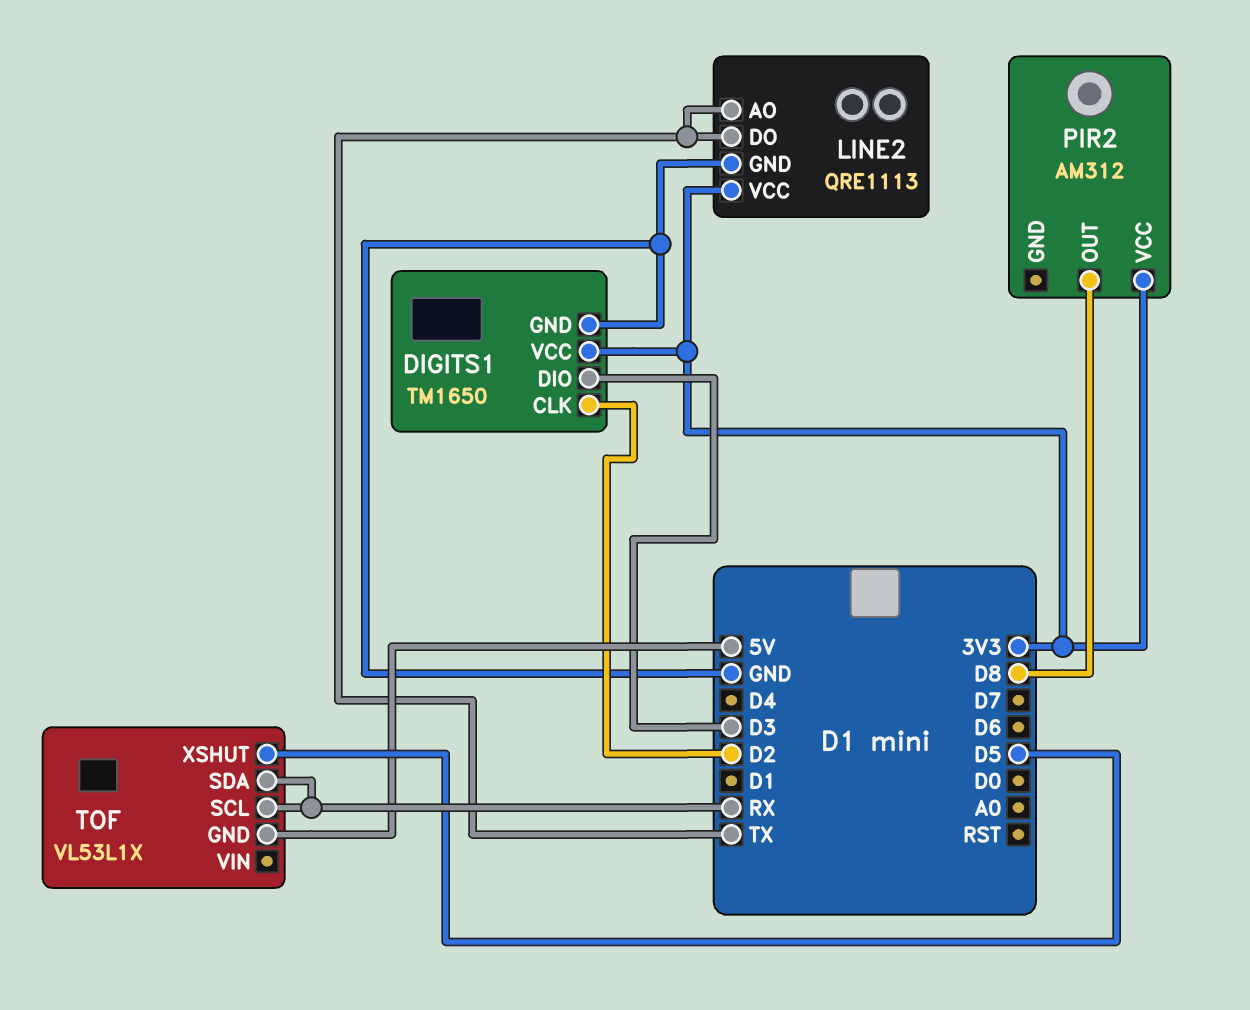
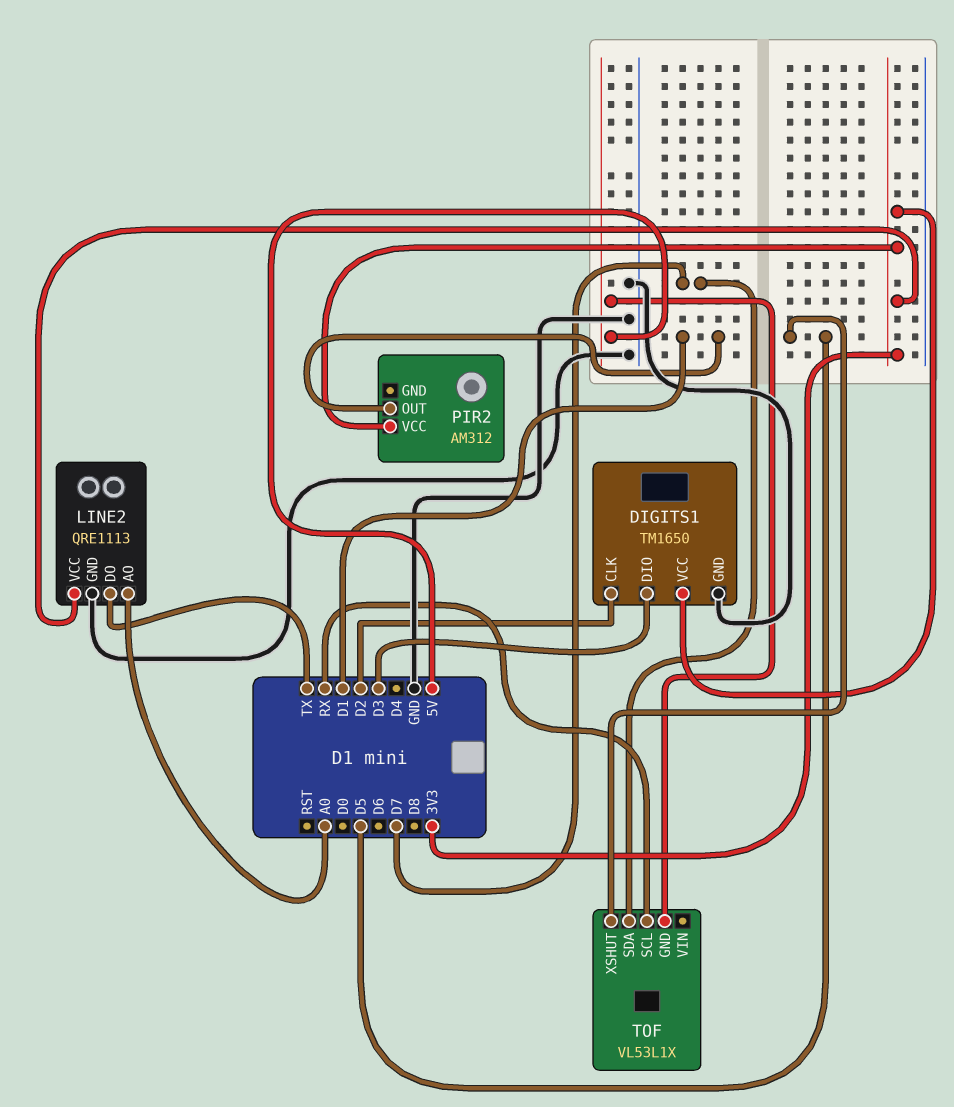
LINE2 pin AO: TX -> A0
PIR2 pin OUT: D8 -> D1
TOF pin SDA: RX -> D7

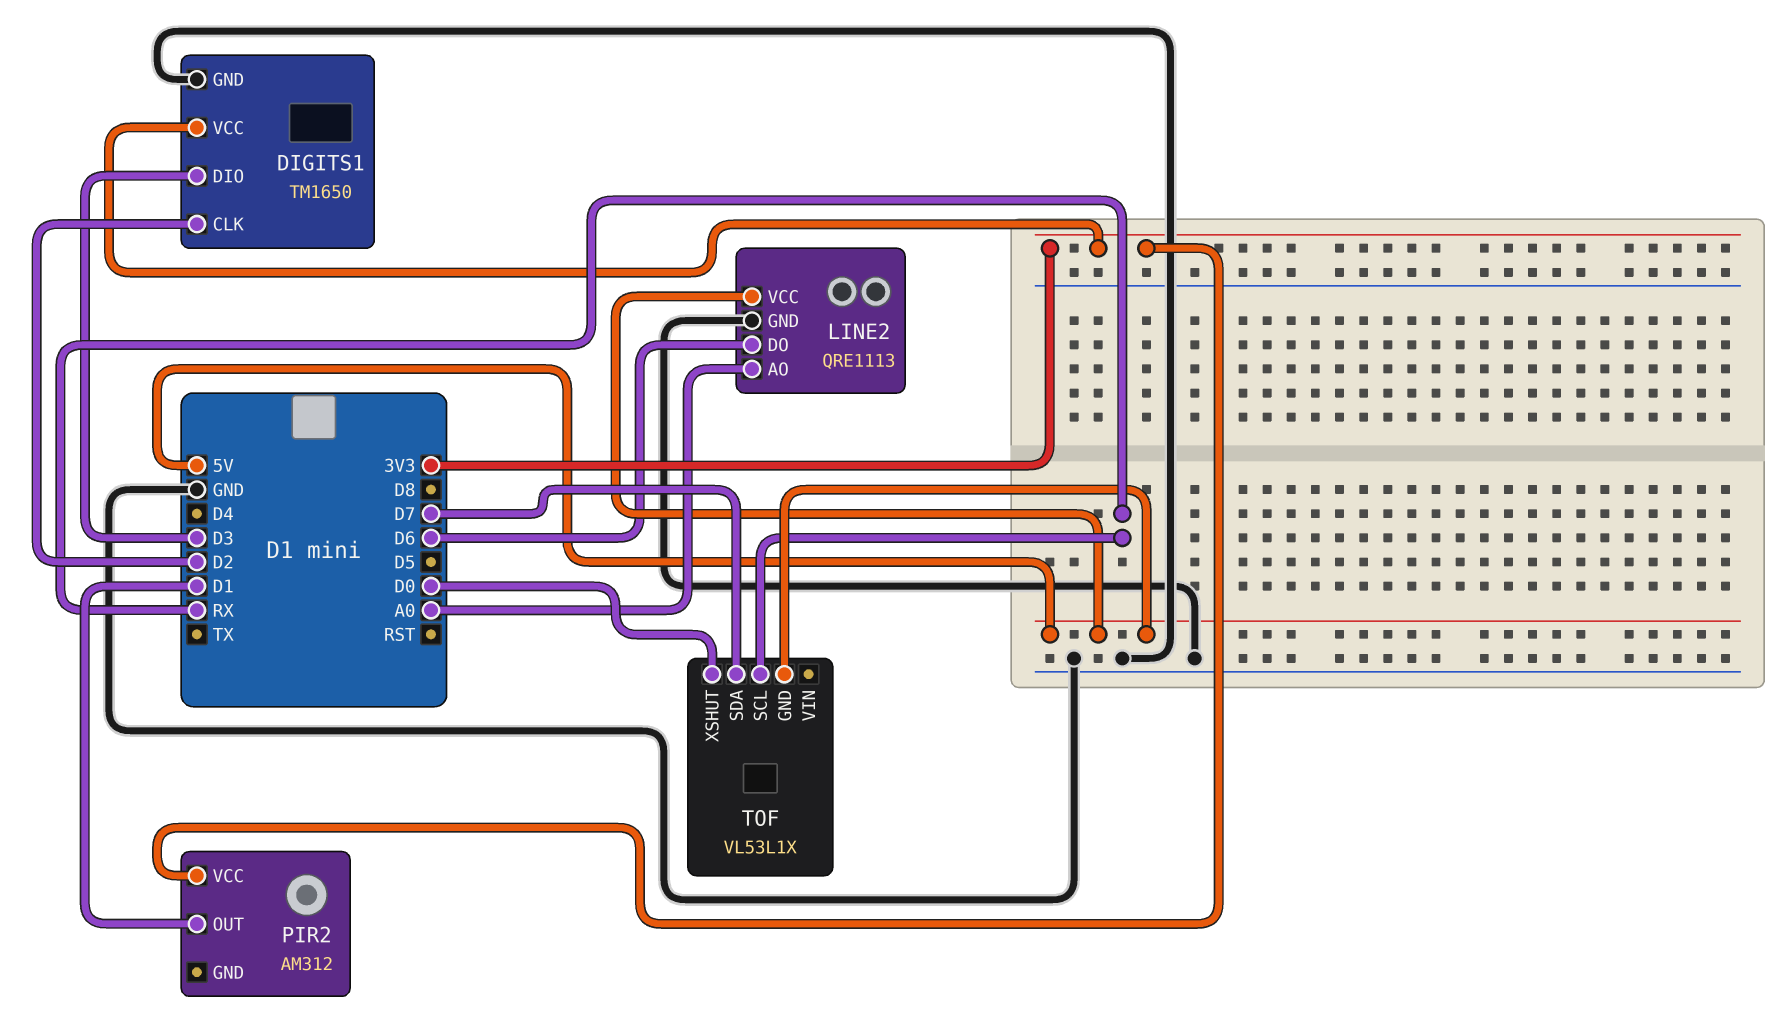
LINE2 pin DO: TX -> D6
LINE2 pin VCC: 3V3 -> 5V
TOF pin XSHUT: D5 -> D0

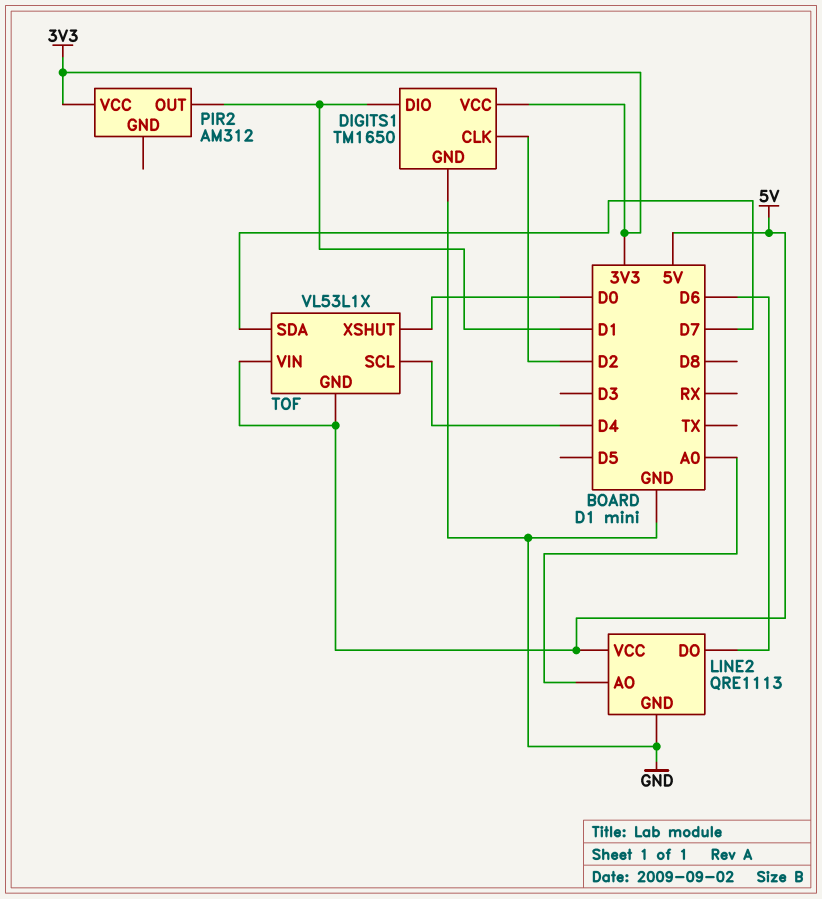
DIGITS1 pin DIO: D3 -> D1
TOF pin SCL: RX -> D4
TOF pin VIN: none -> 5V

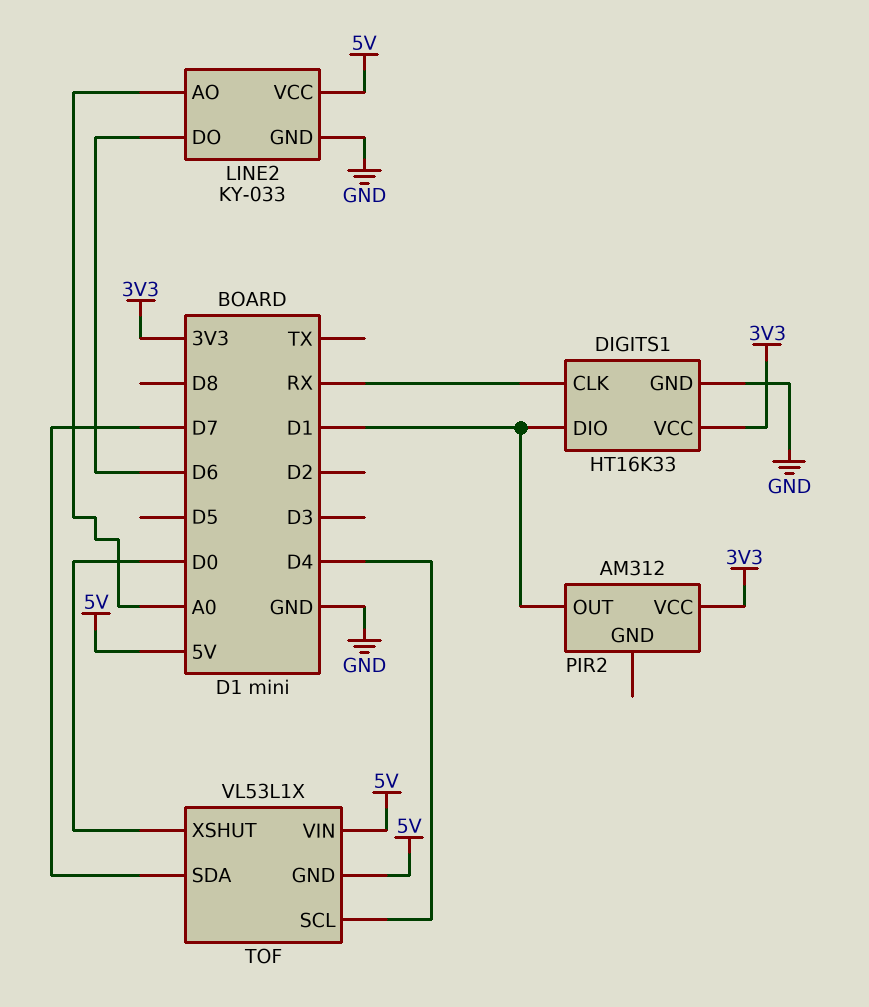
DIGITS1: TM1650 -> HT16K33
DIGITS1 pin CLK: D2 -> RX
LINE2: QRE1113 -> KY-033

